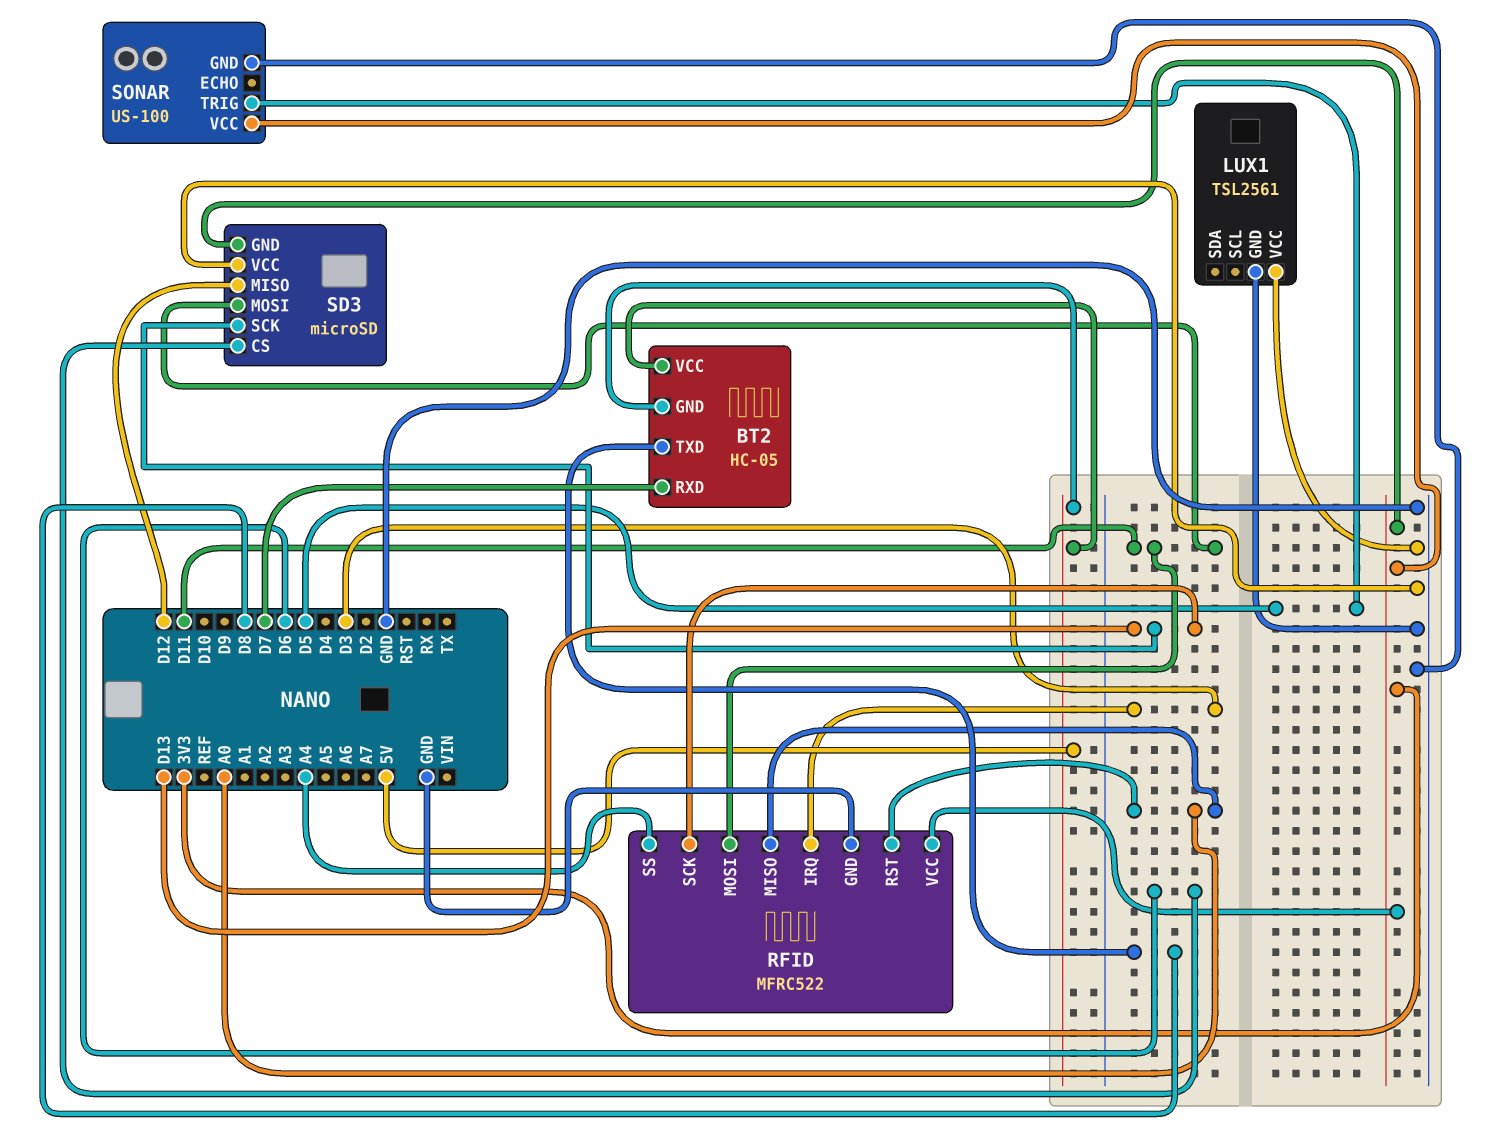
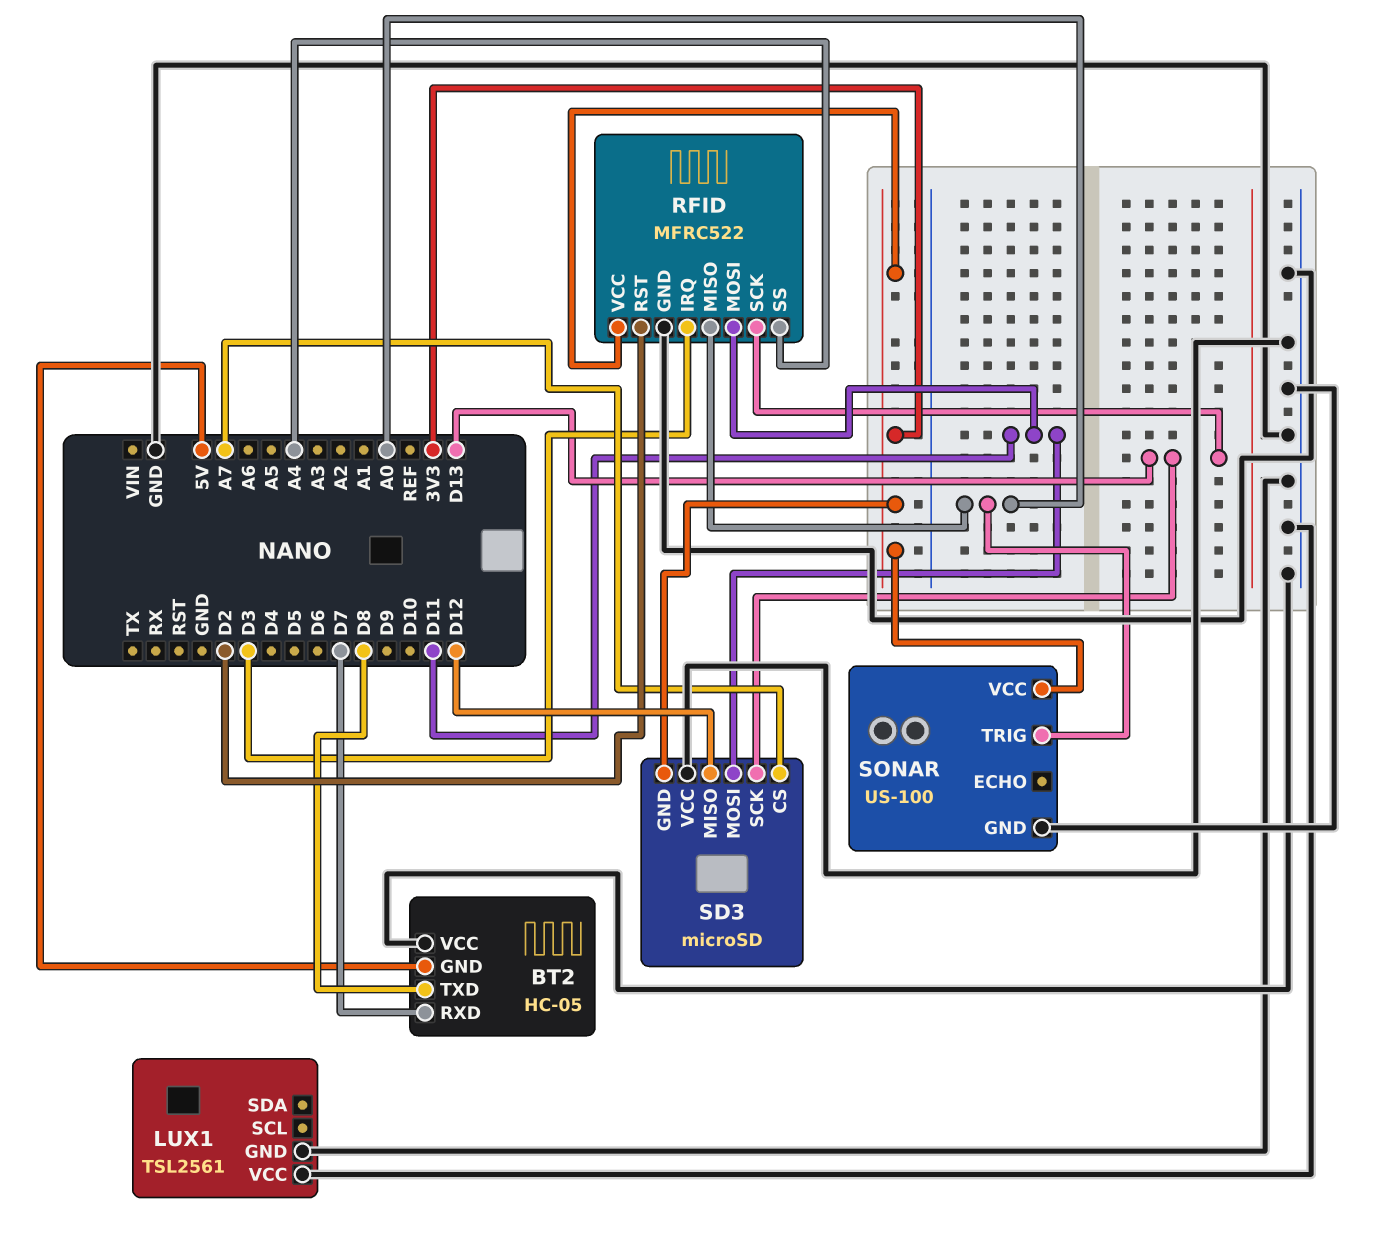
BT2 pin VCC: 5V -> GND
RFID pin RST: A0 -> D2
SD3 pin CS: D6 -> A7
SONAR pin TRIG: D5 -> A0

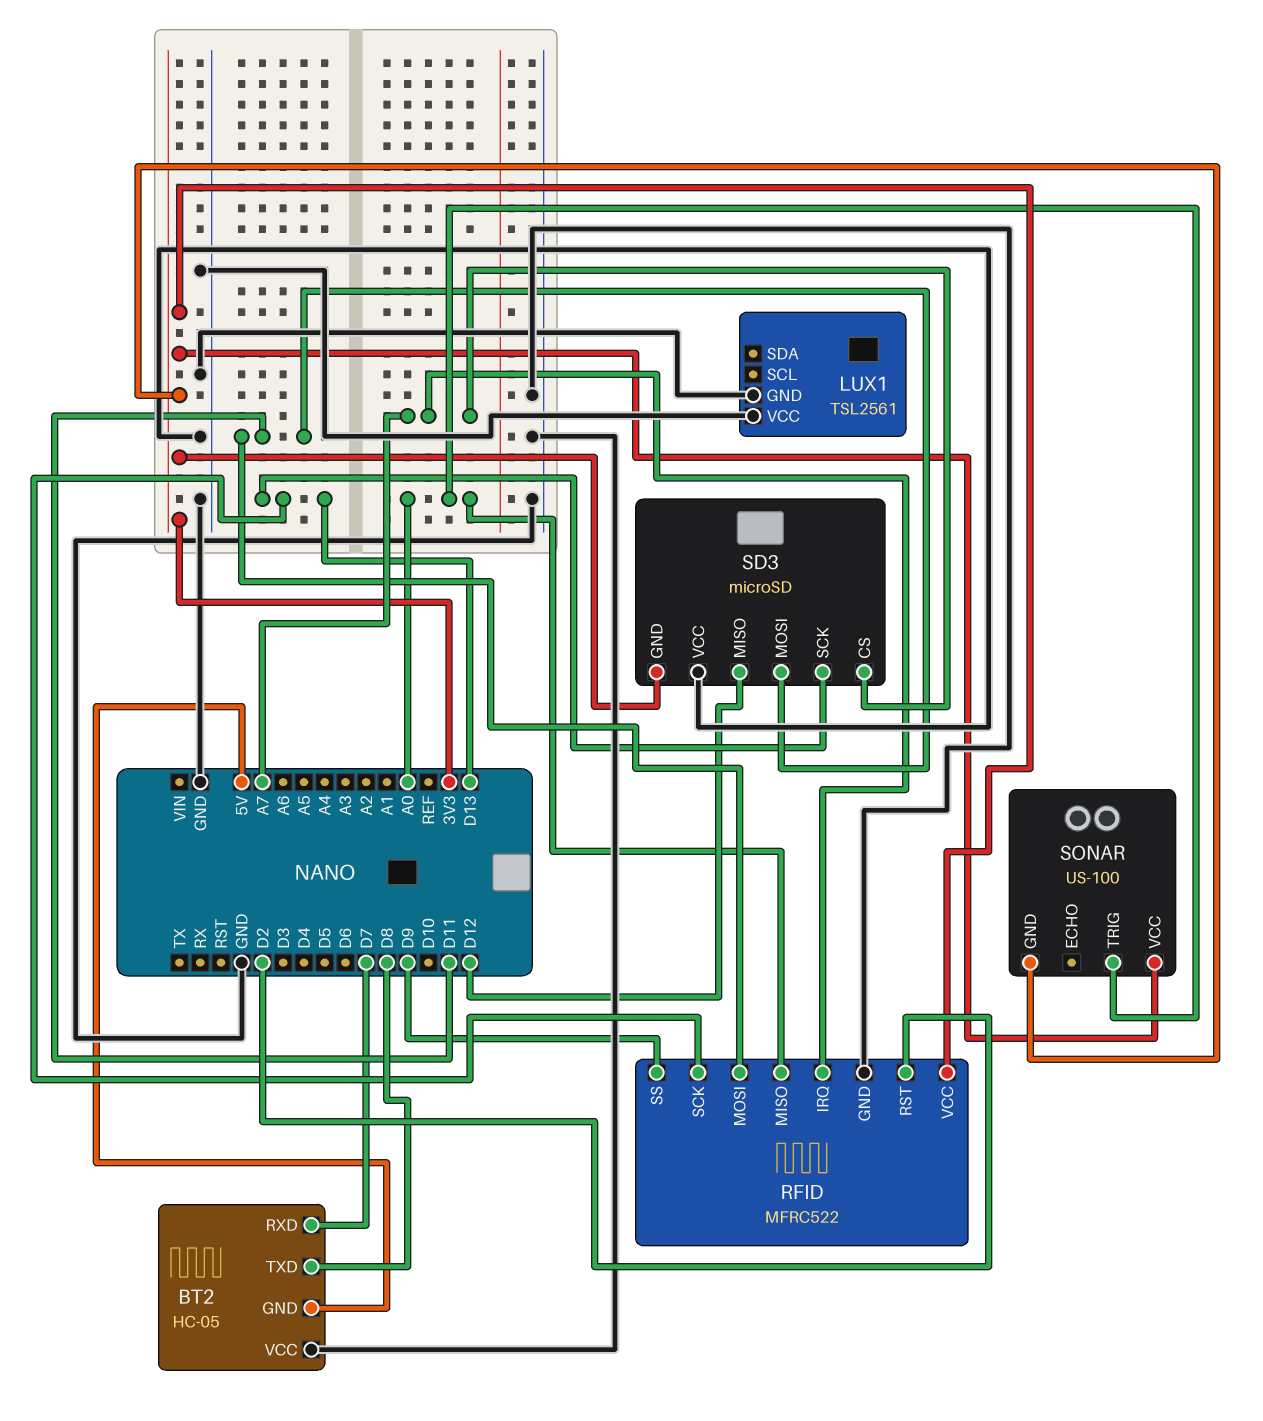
RFID pin IRQ: D3 -> A7
RFID pin SS: A4 -> D9
SONAR pin GND: GND -> 3V3

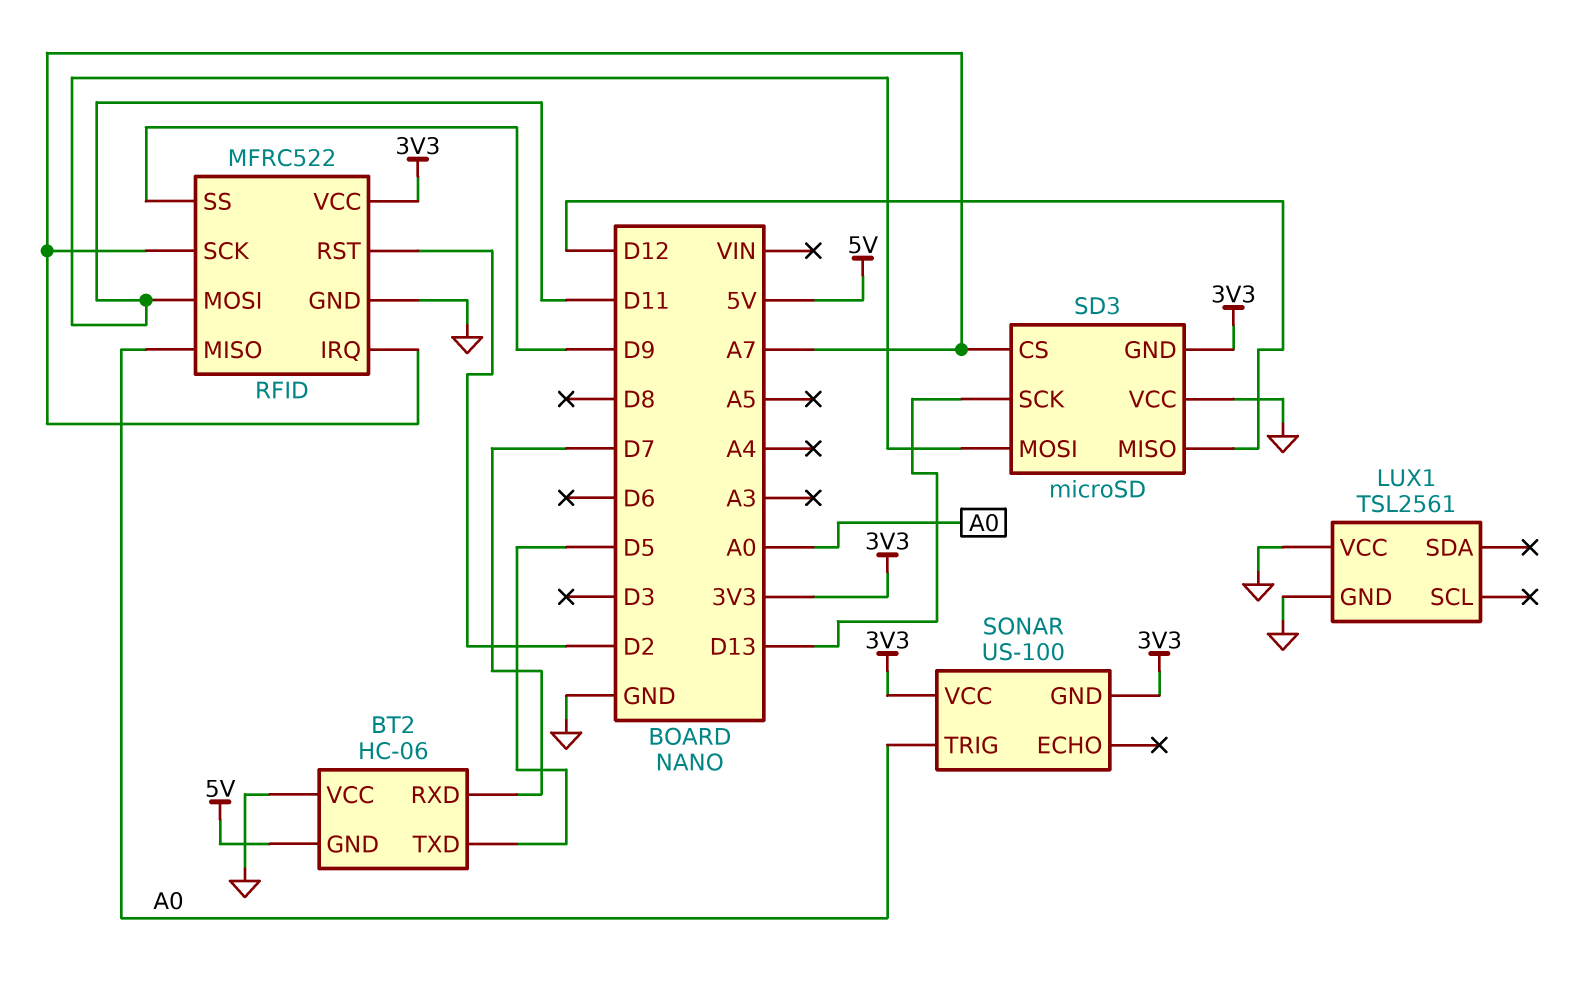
BT2: HC-05 -> HC-06
BT2 pin TXD: D8 -> D5
RFID pin SCK: D13 -> A7

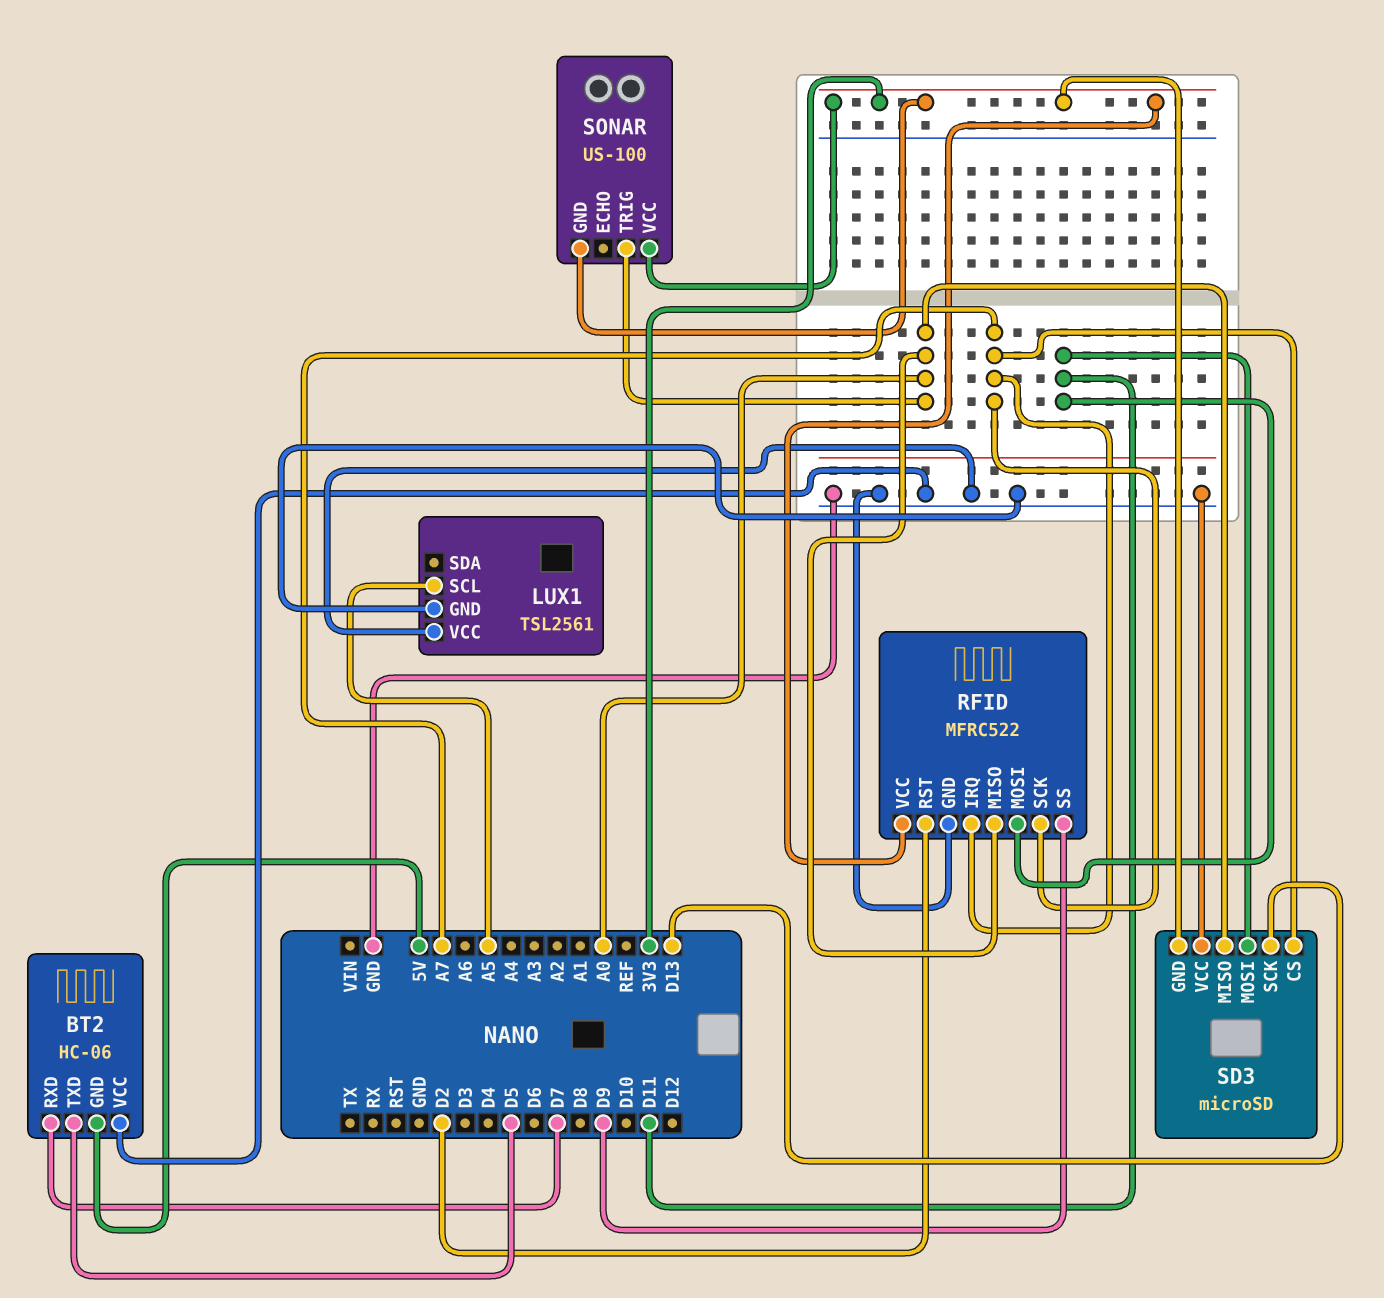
LUX1 pin SCL: none -> A5
SD3 pin MISO: D12 -> A0

